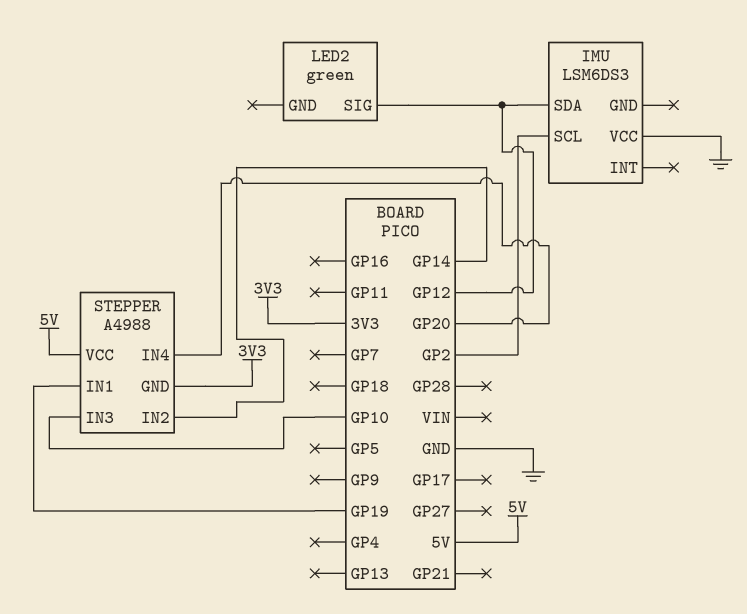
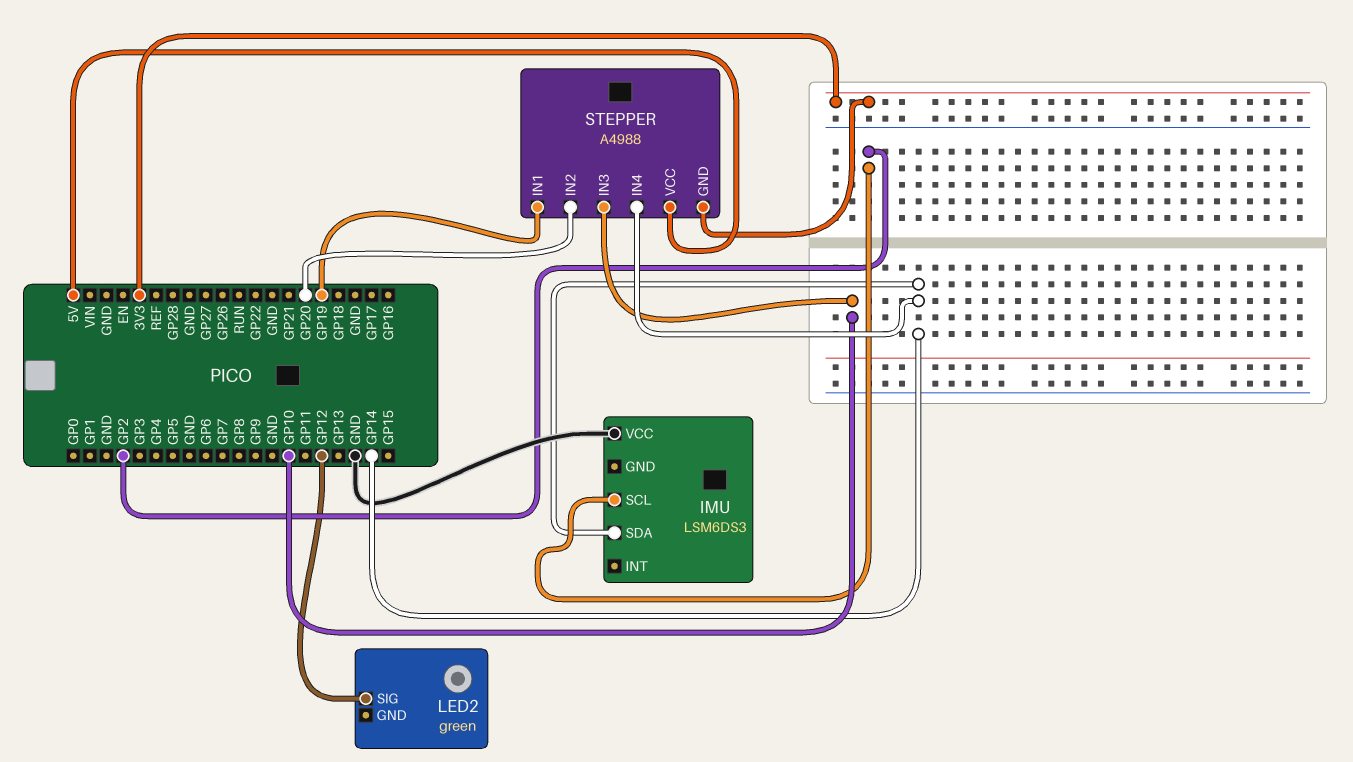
IMU pin SDA: GP12 -> GP14
STEPPER pin IN2: GP14 -> GP20
STEPPER pin IN4: GP20 -> GP14

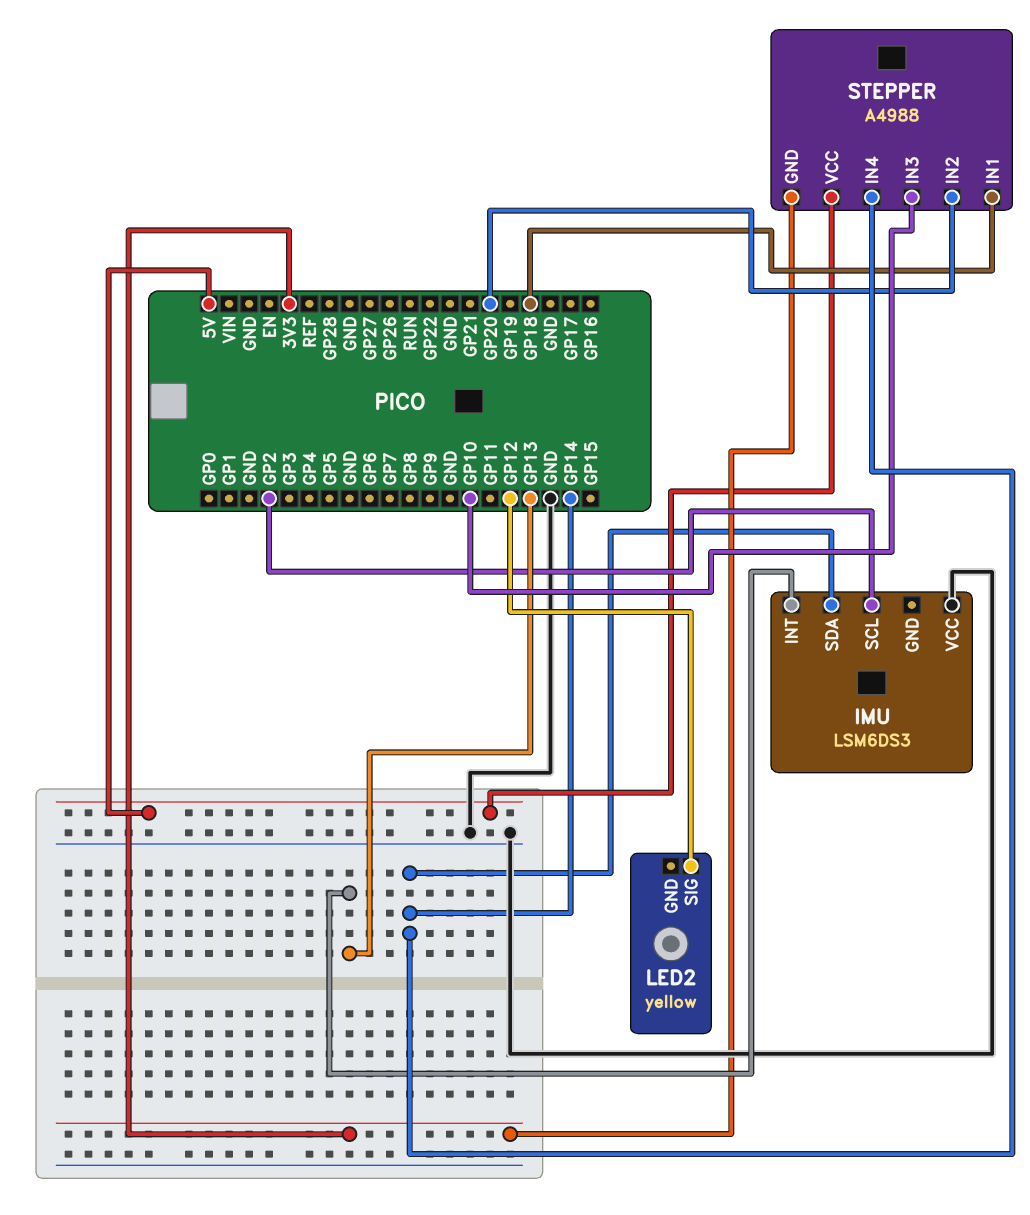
IMU pin INT: none -> GP13
LED2: green -> yellow
STEPPER pin IN1: GP19 -> GP18

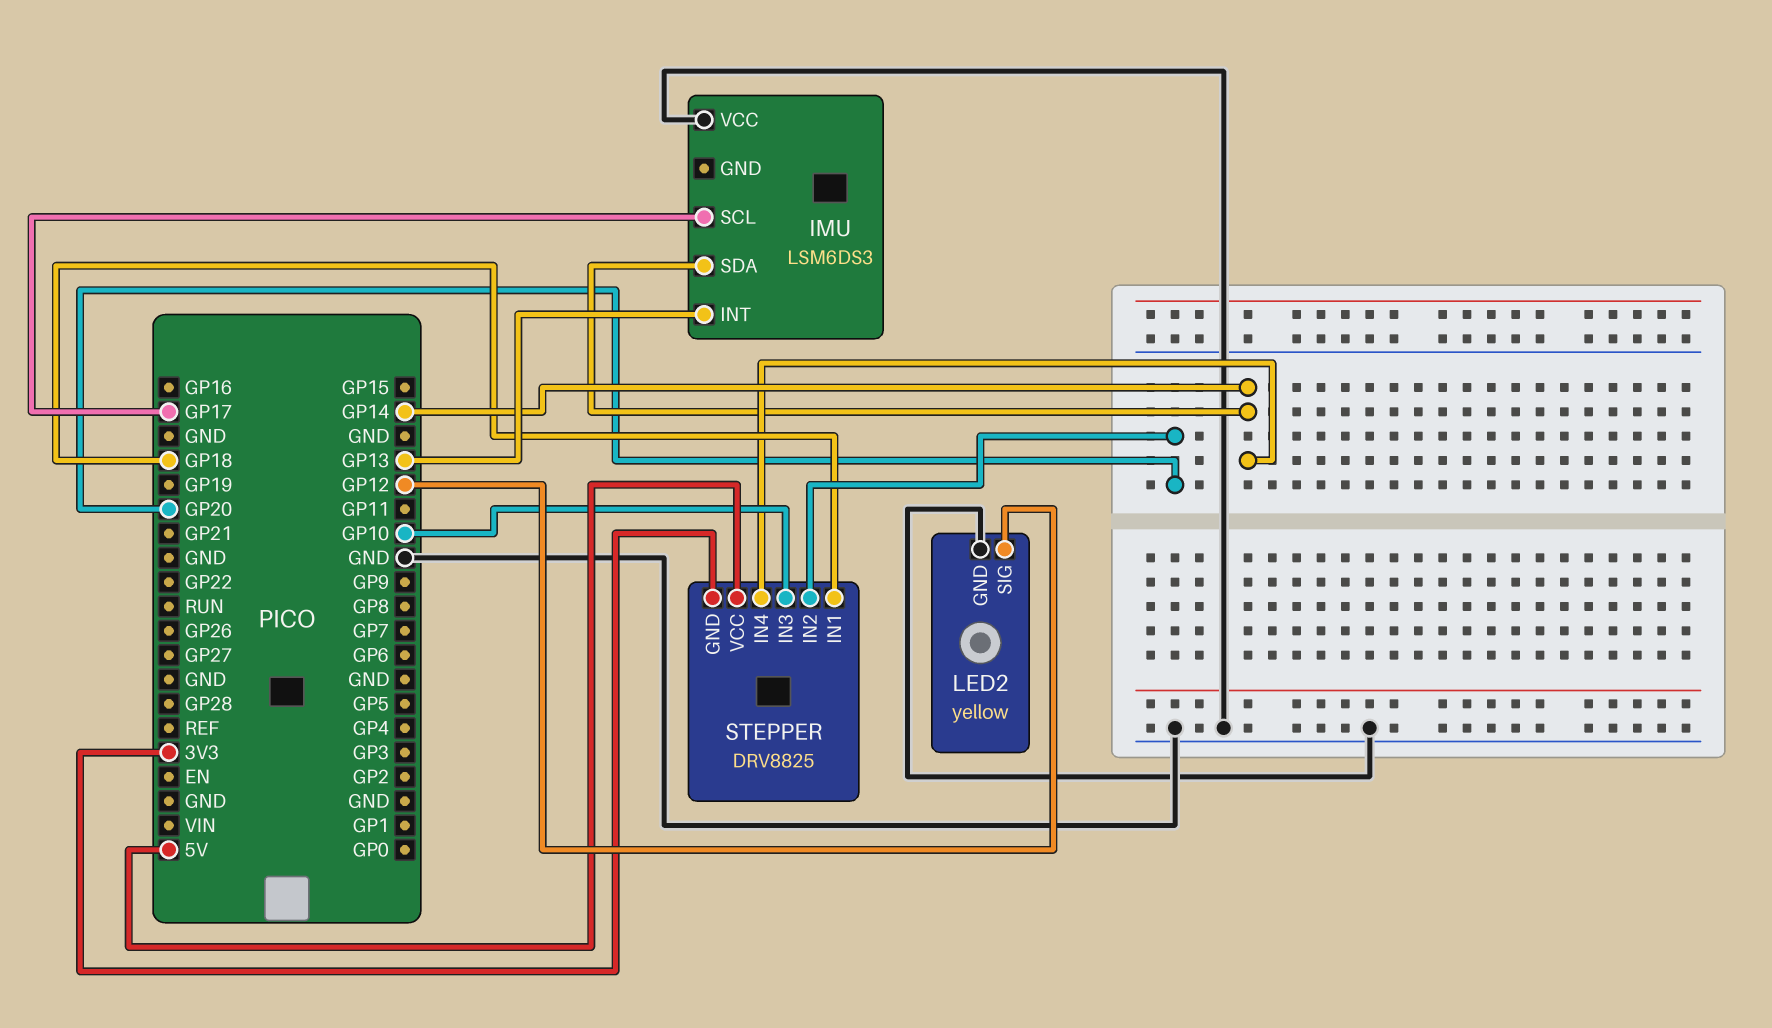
IMU pin SCL: GP2 -> GP17
LED2 pin GND: none -> GND
STEPPER: A4988 -> DRV8825

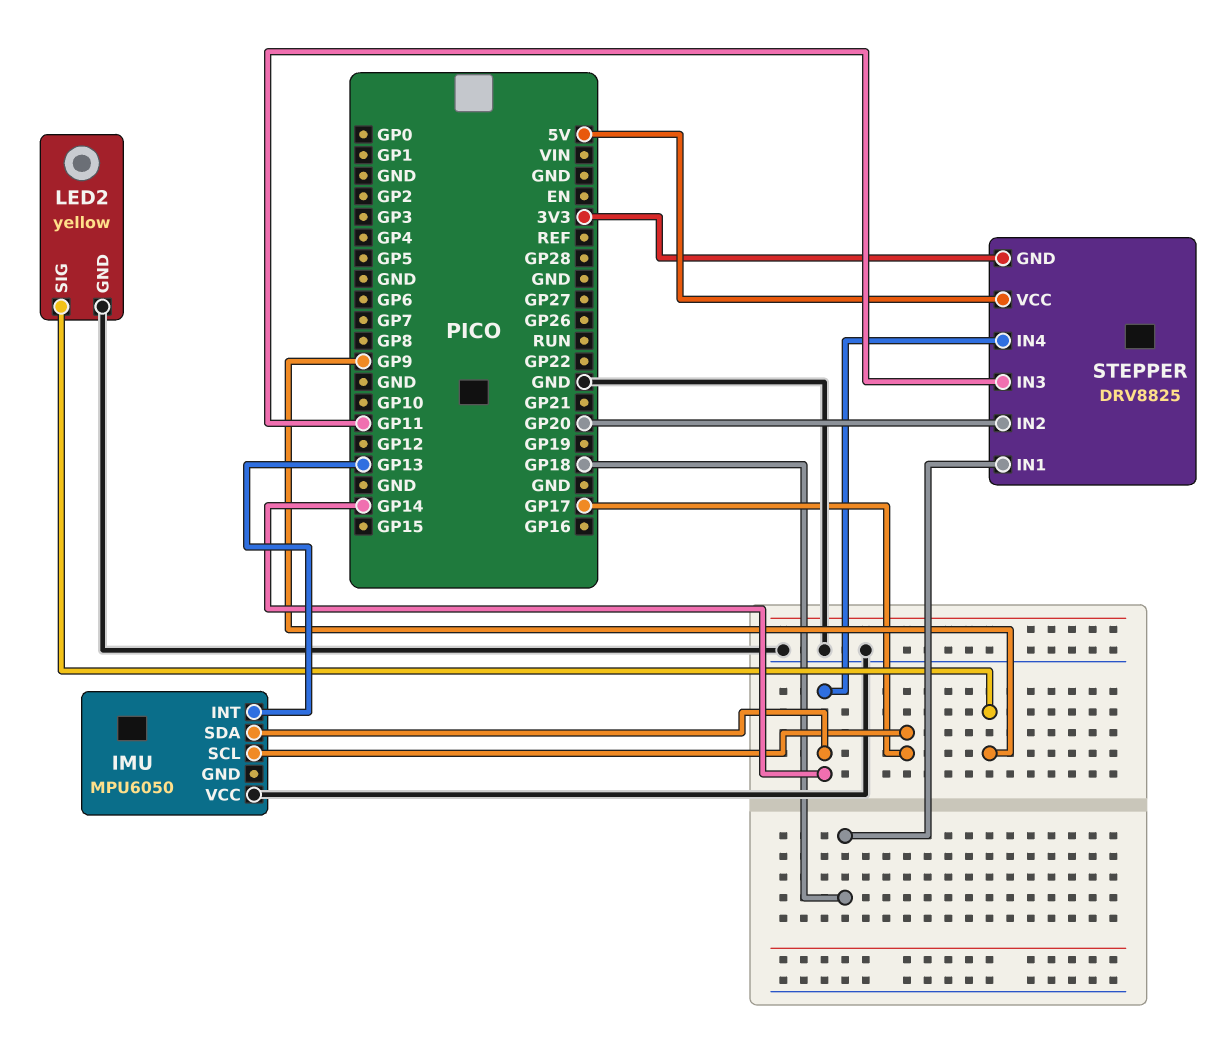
IMU: LSM6DS3 -> MPU6050
LED2 pin SIG: GP12 -> GP9
STEPPER pin IN3: GP10 -> GP11

